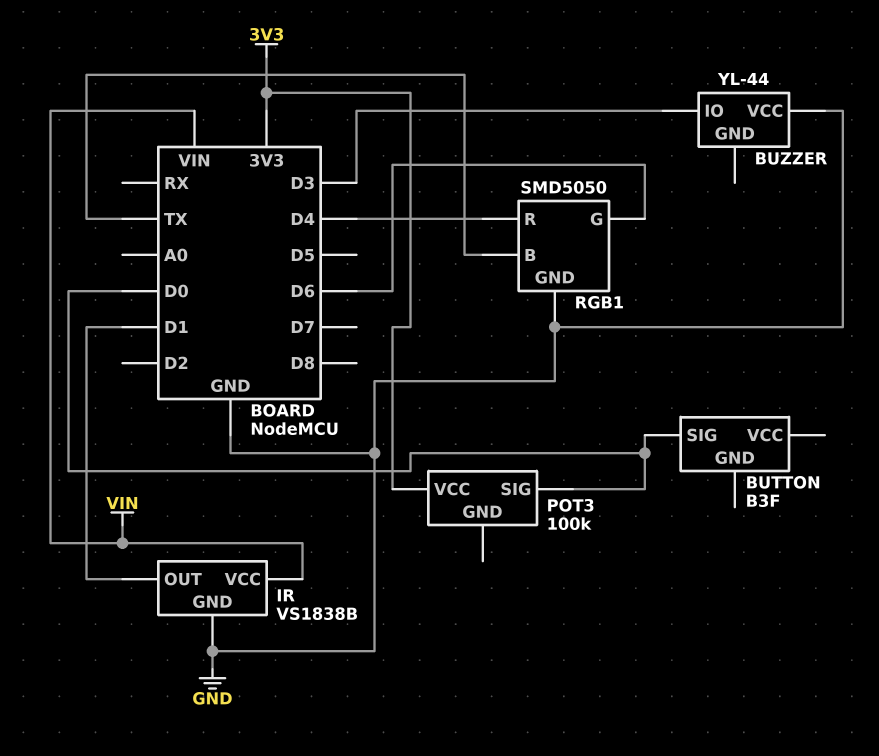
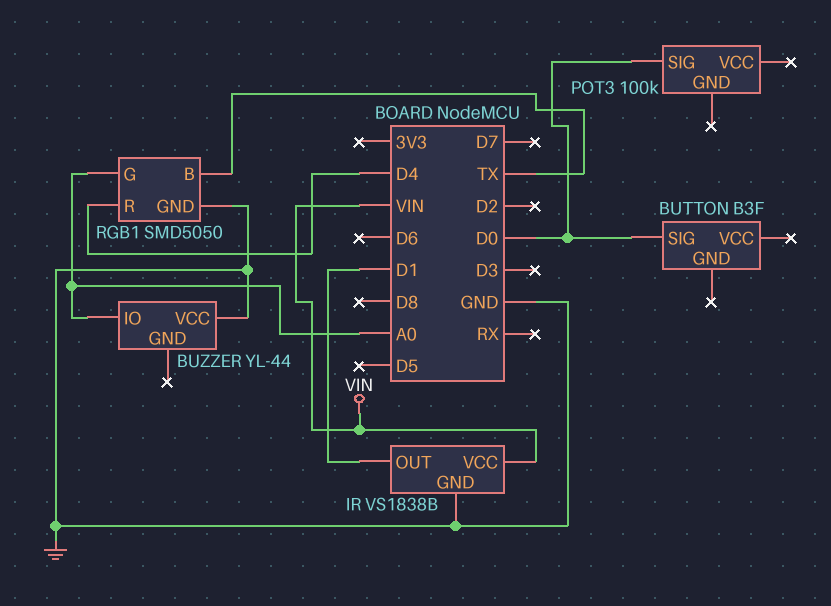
BUZZER pin IO: D3 -> A0
POT3 pin VCC: 3V3 -> none
RGB1 pin G: D6 -> A0

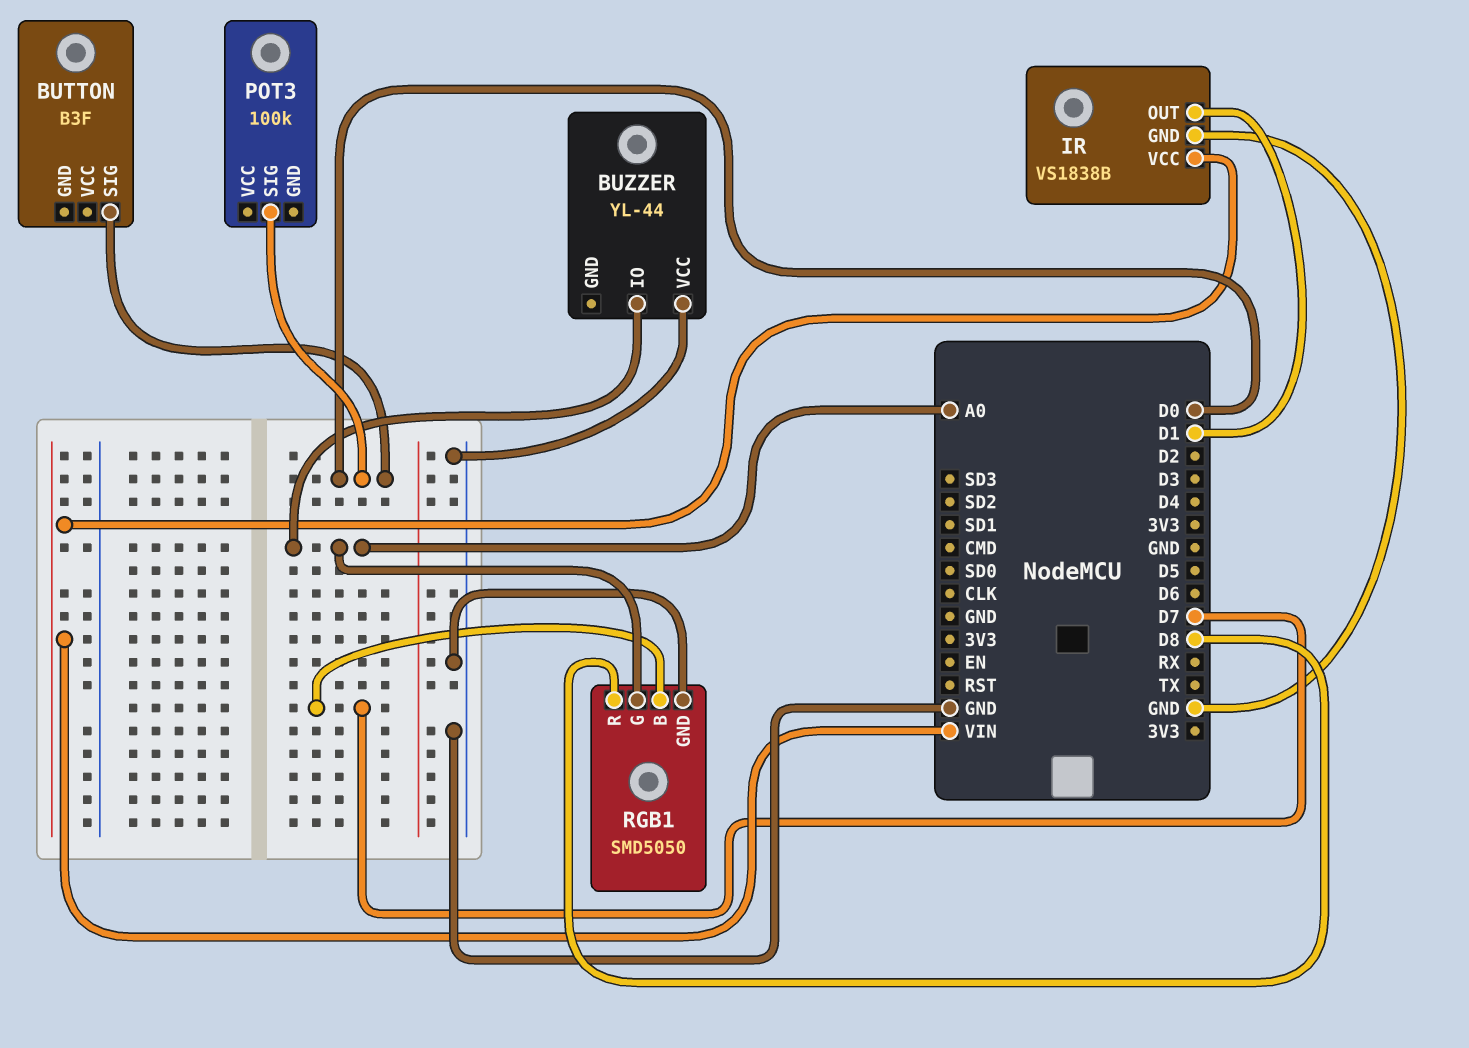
RGB1 pin B: TX -> D7
RGB1 pin R: D4 -> D8

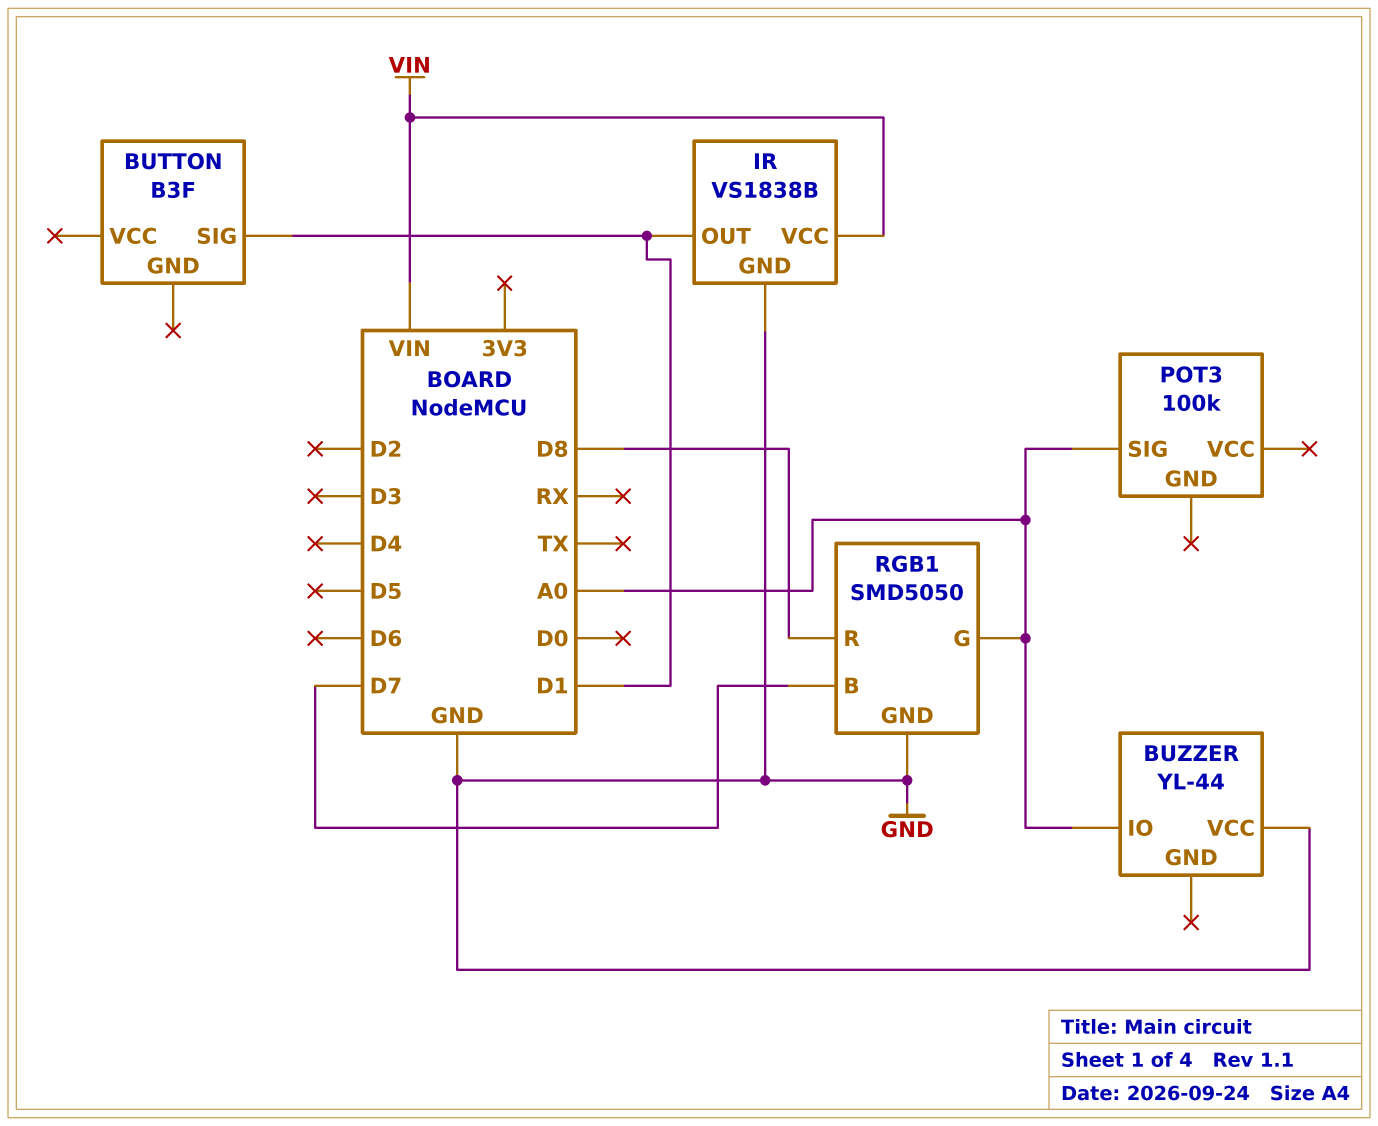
BUTTON pin SIG: D0 -> D1
POT3 pin SIG: D0 -> A0

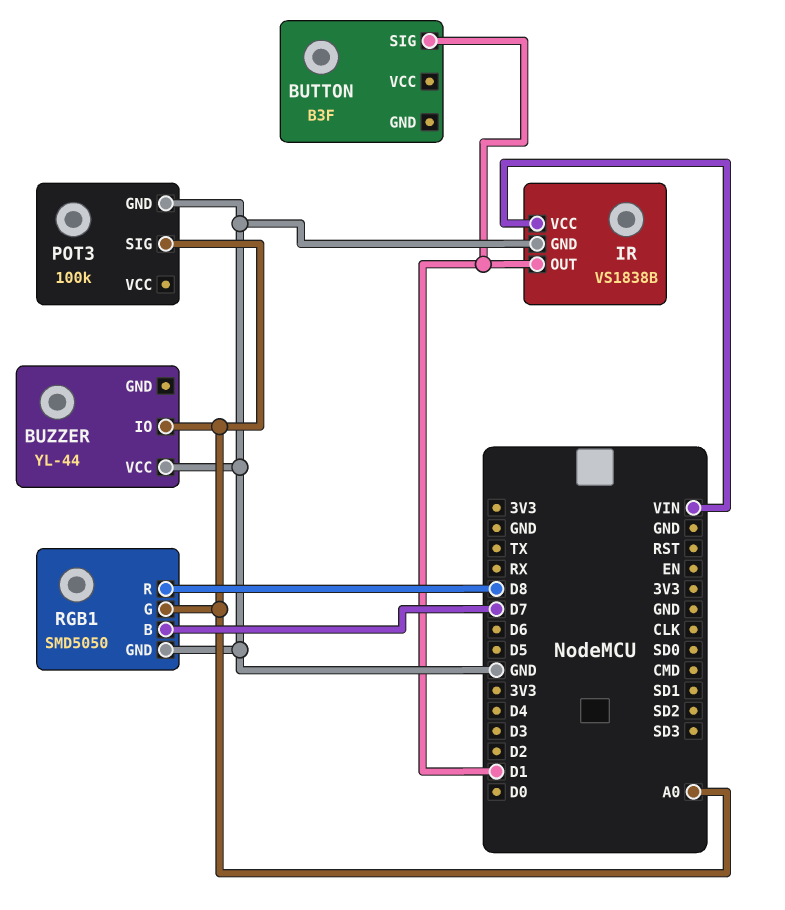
POT3 pin GND: none -> GND

